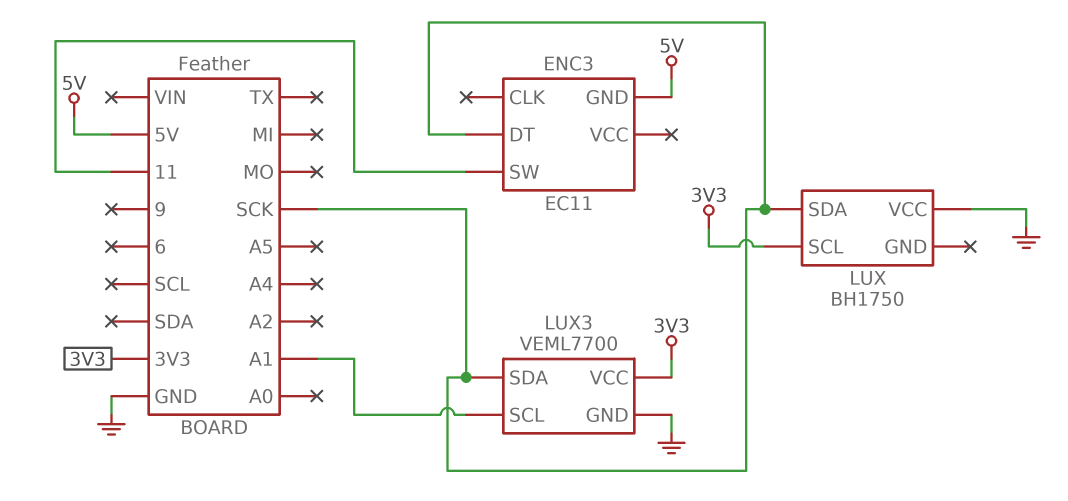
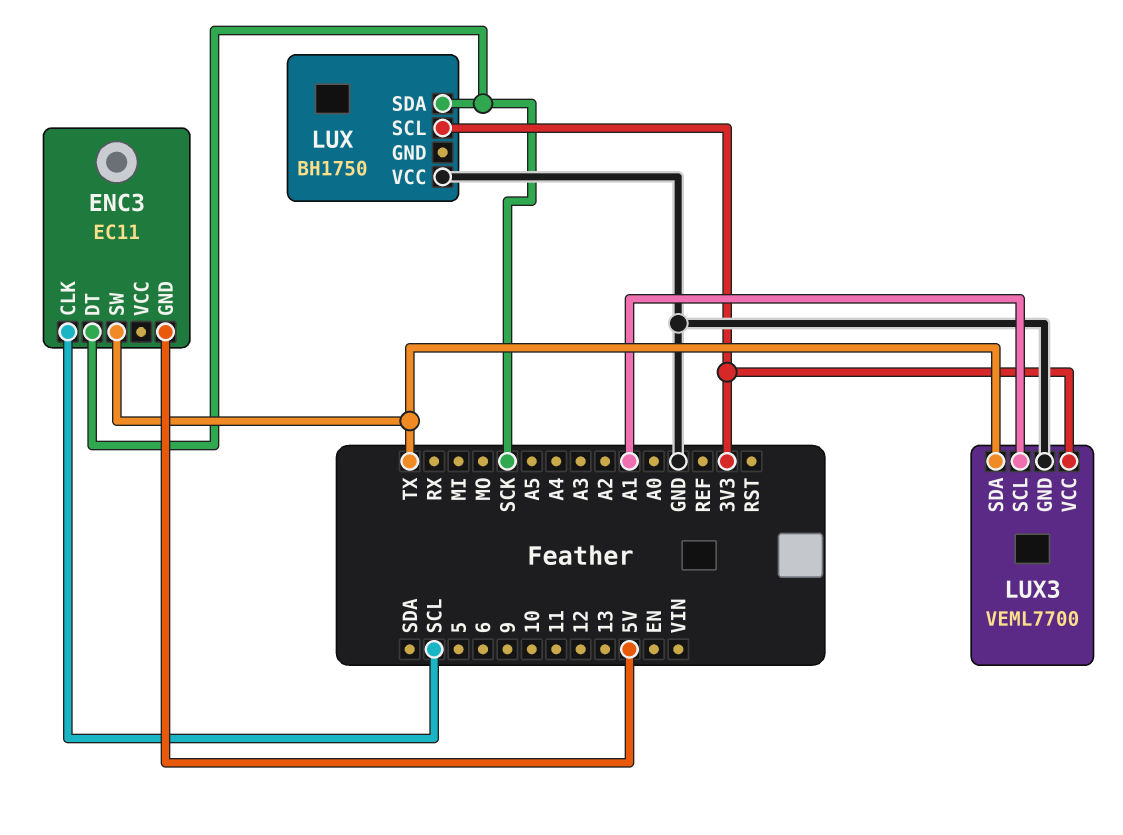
ENC3 pin CLK: none -> SCL
ENC3 pin SW: 11 -> TX
LUX3 pin SDA: SCK -> TX

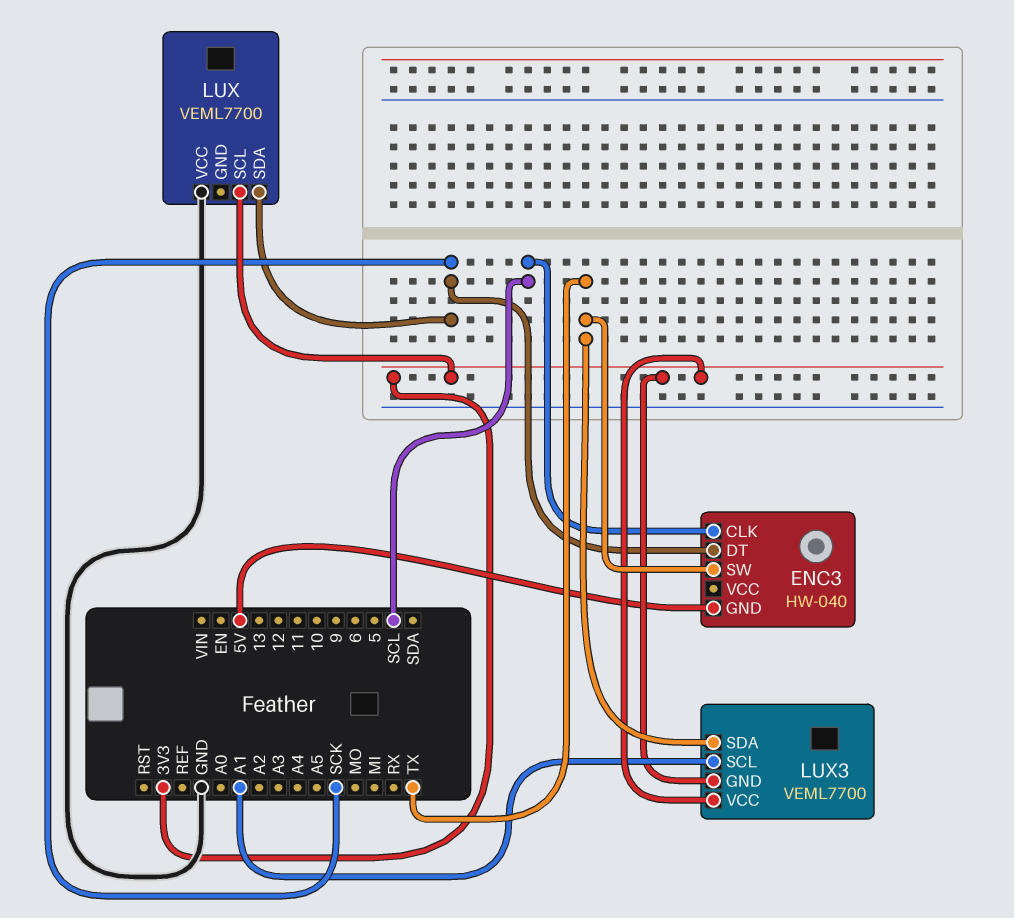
ENC3: EC11 -> HW-040
LUX: BH1750 -> VEML7700
LUX3 pin GND: GND -> 3V3

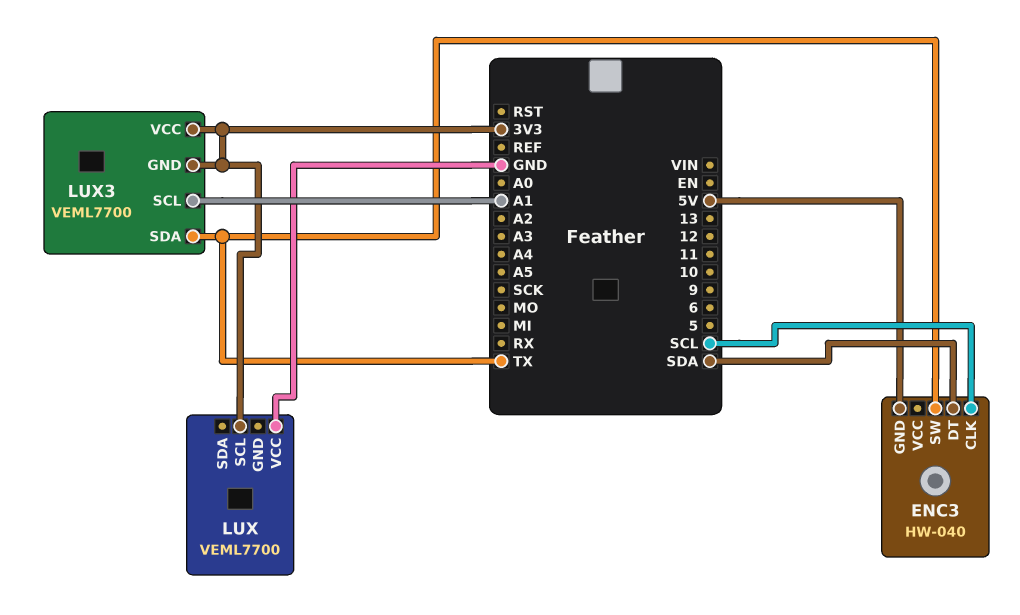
ENC3 pin DT: SCK -> SDA
LUX pin SDA: SCK -> none

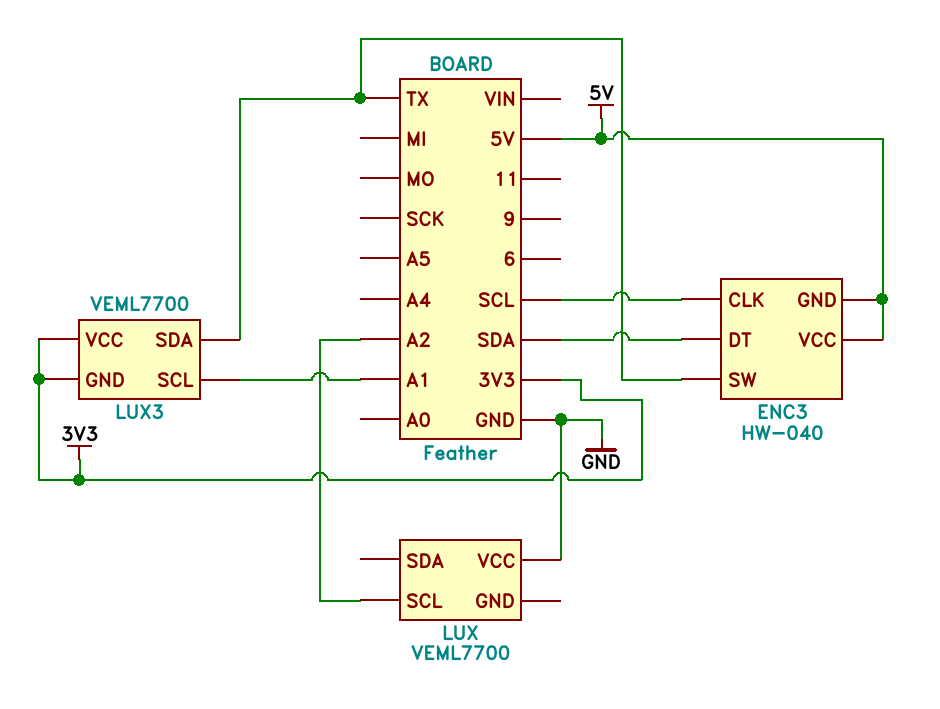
ENC3 pin VCC: none -> 5V
LUX pin SCL: 3V3 -> A2

